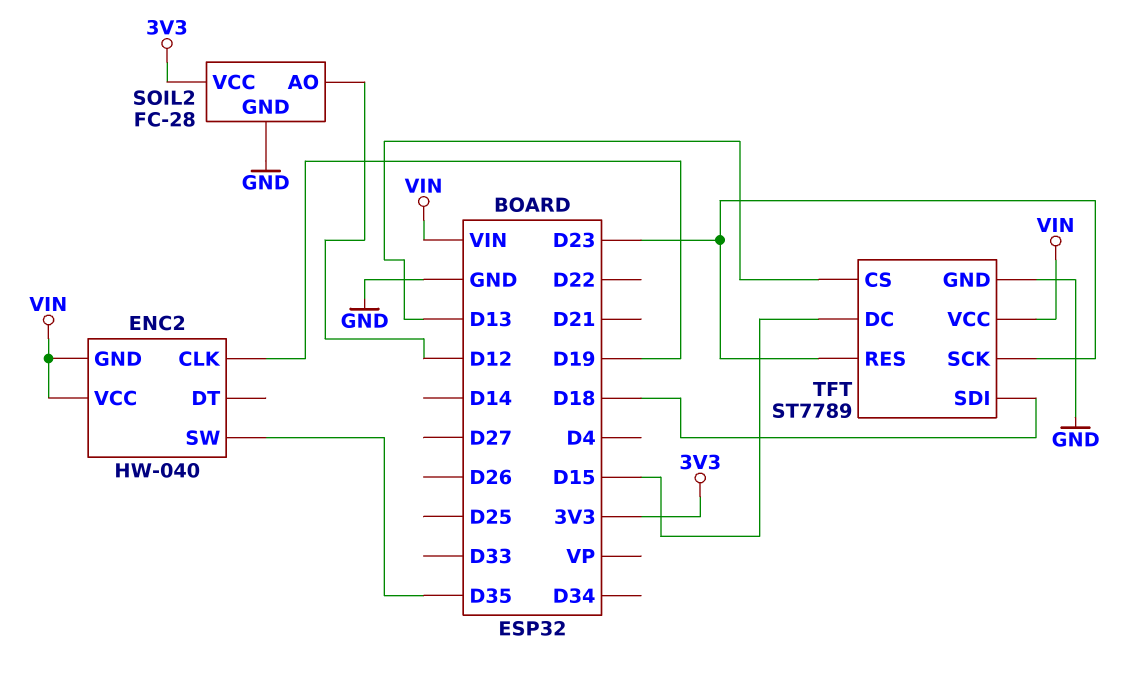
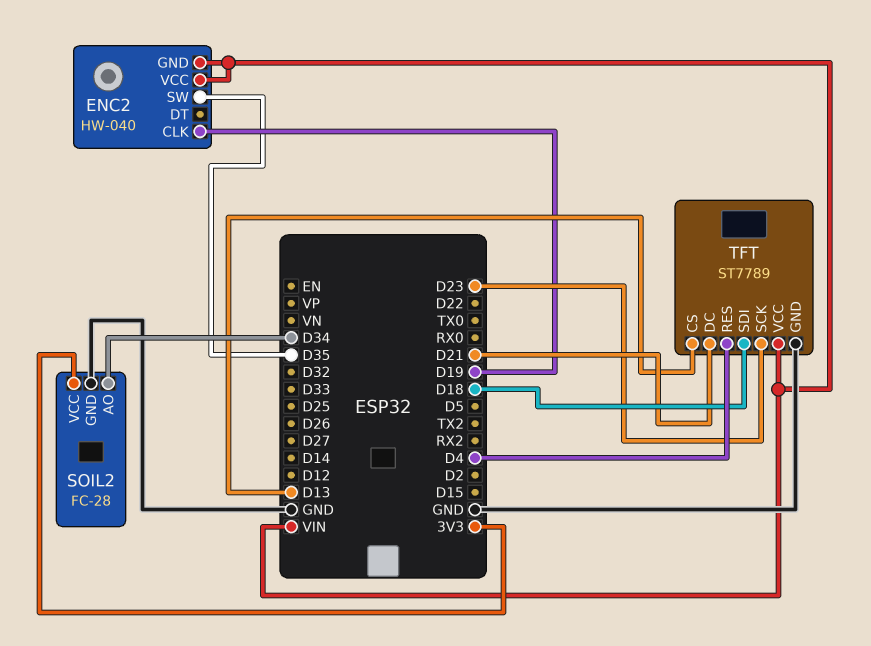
SOIL2 pin AO: D12 -> D34
TFT pin DC: D15 -> D21
TFT pin RES: D23 -> D4

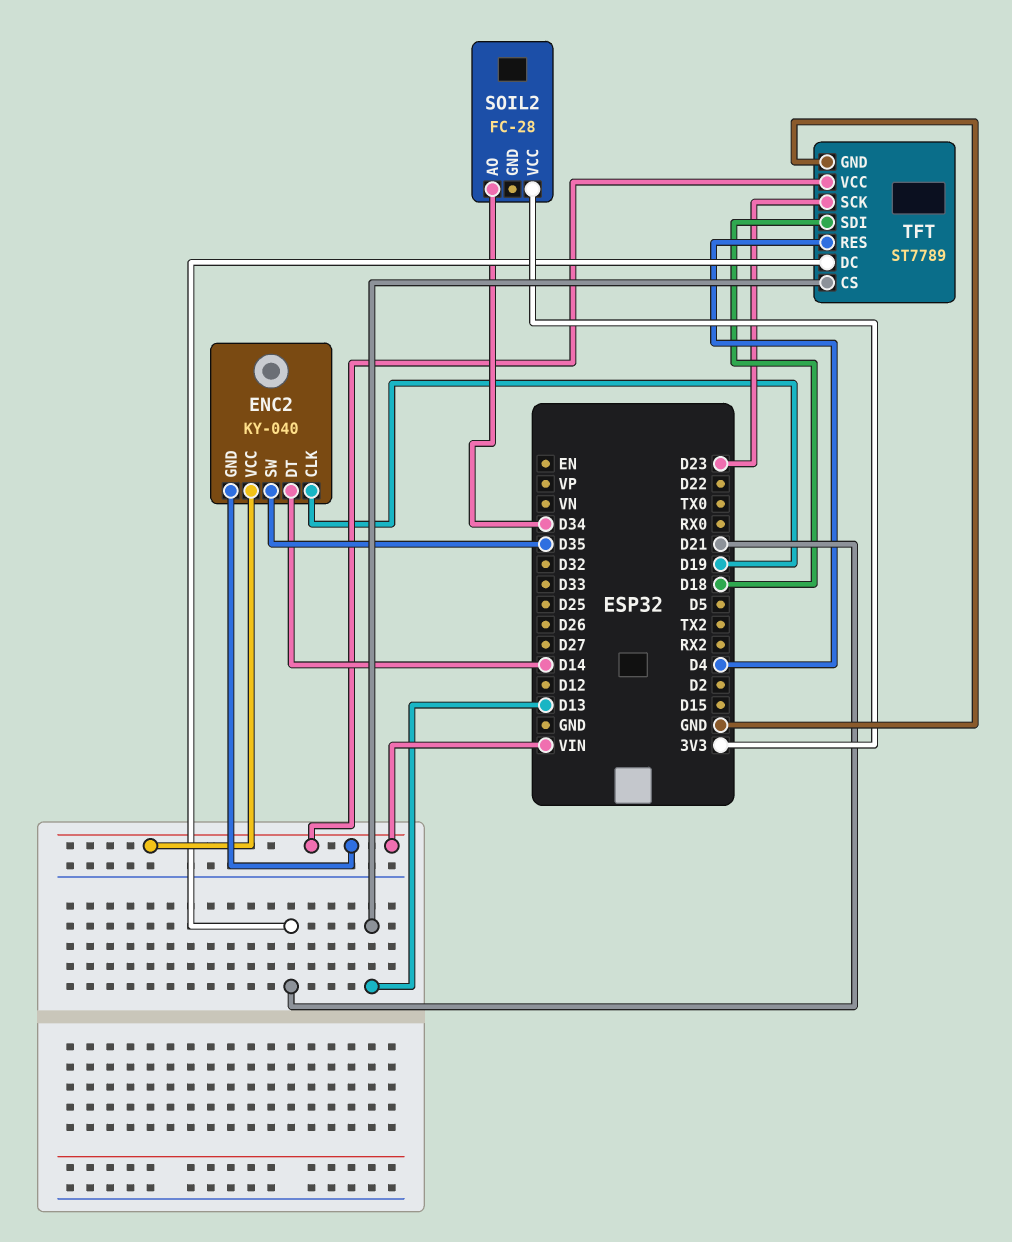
ENC2: HW-040 -> KY-040
ENC2 pin DT: none -> D14
SOIL2 pin GND: GND -> none

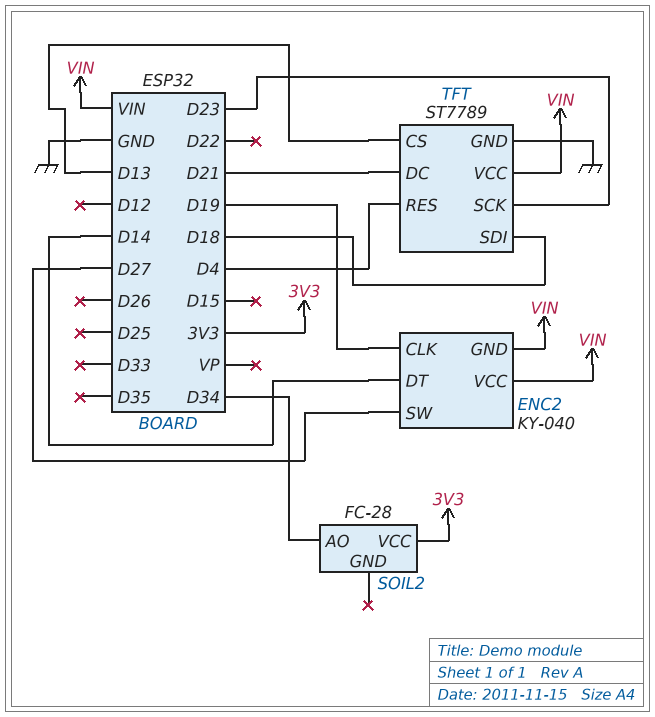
ENC2 pin SW: D35 -> D27

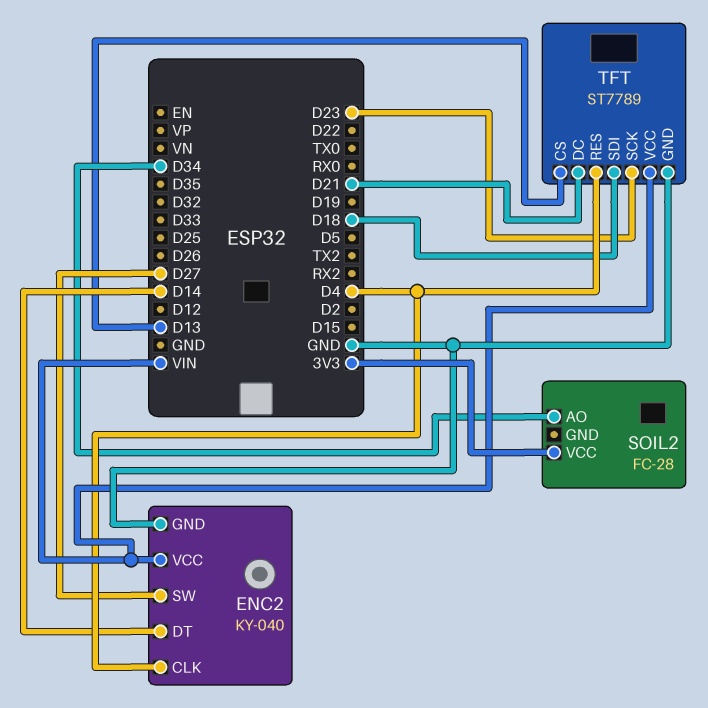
ENC2 pin CLK: D19 -> D4
ENC2 pin GND: VIN -> GND

